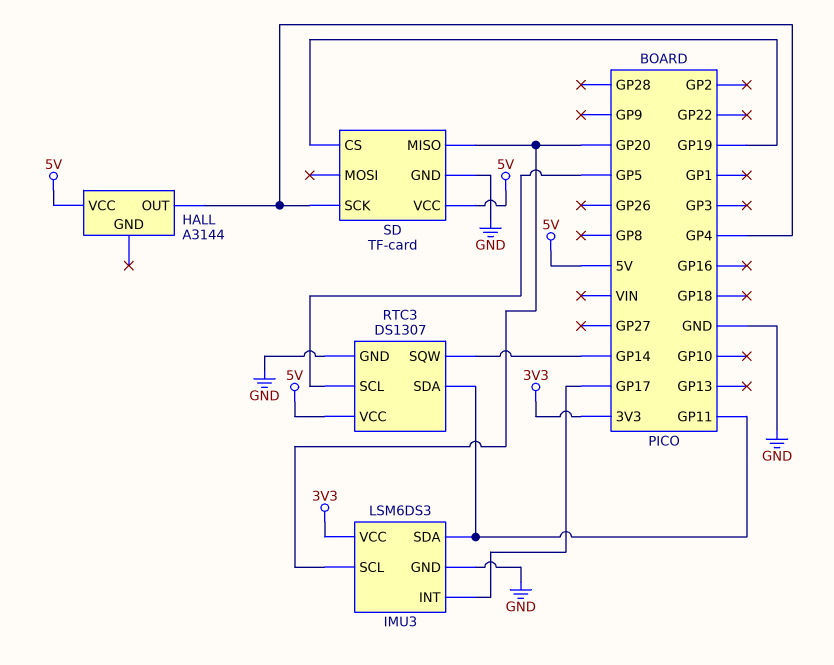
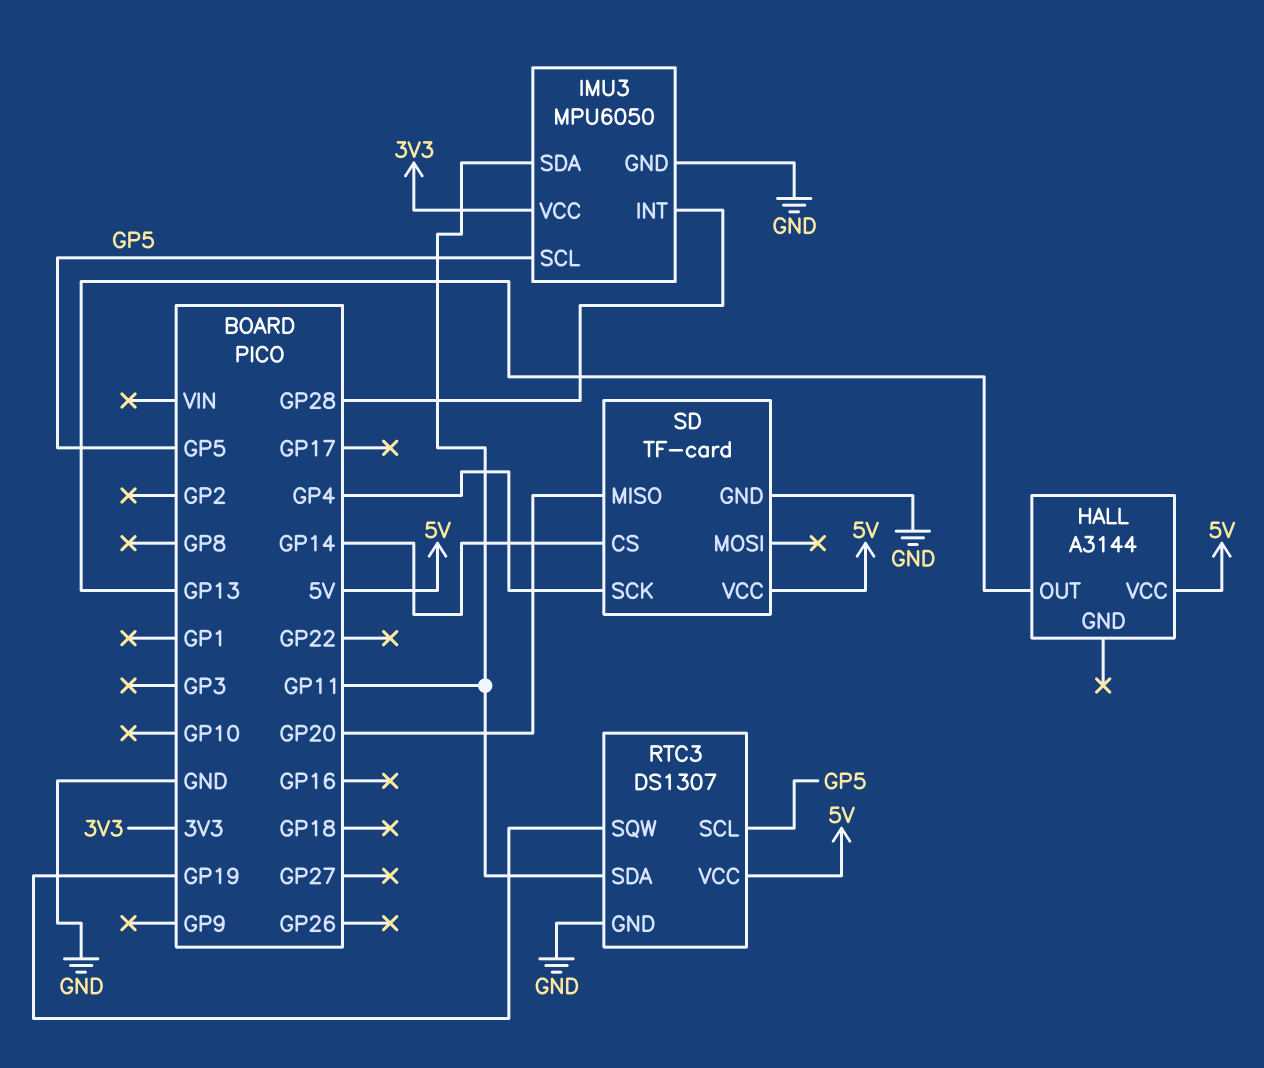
HALL pin OUT: GP4 -> GP13
IMU3: LSM6DS3 -> MPU6050
IMU3 pin INT: GP17 -> GP28
IMU3 pin SCL: GP20 -> GP5
RTC3 pin SQW: GP14 -> GP19
SD pin CS: GP19 -> GP14

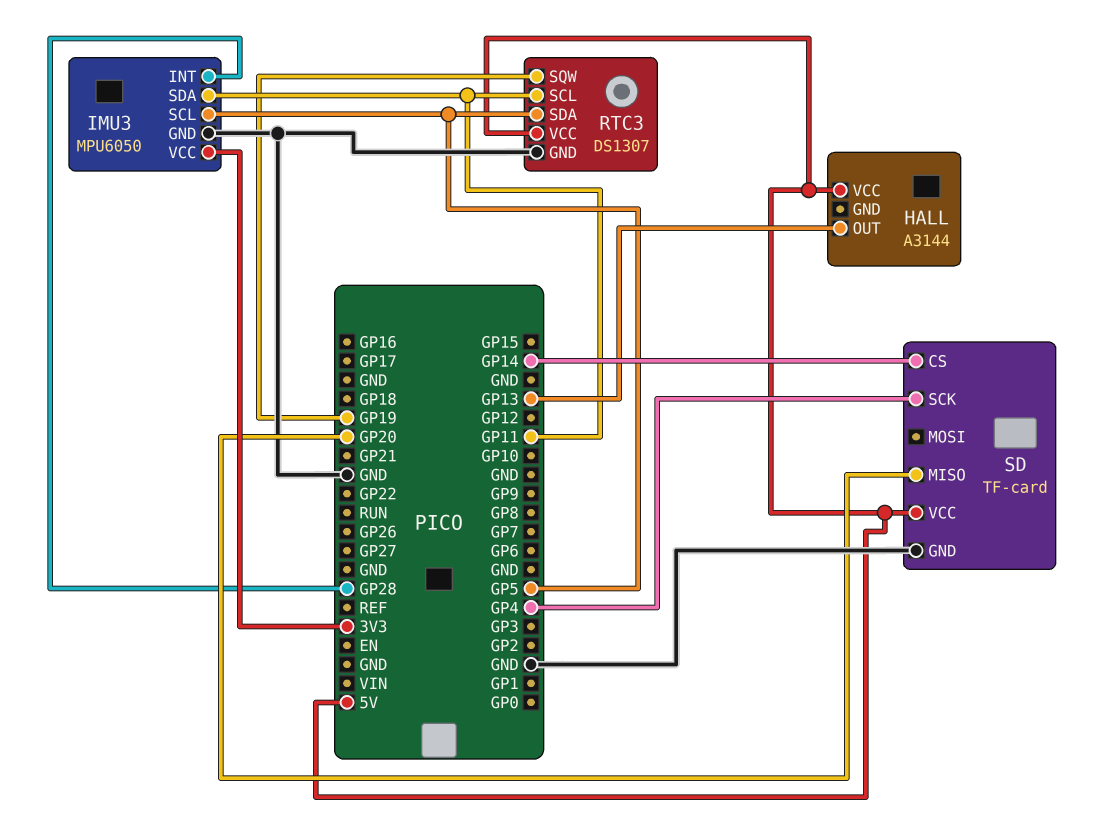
RTC3 pin SCL: GP5 -> GP11
RTC3 pin SDA: GP11 -> GP5

